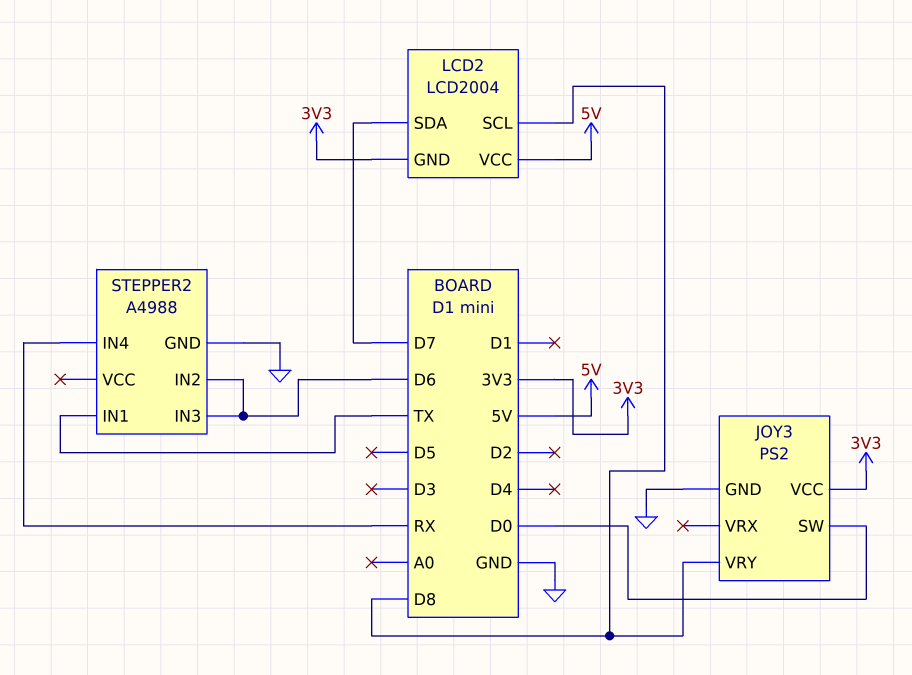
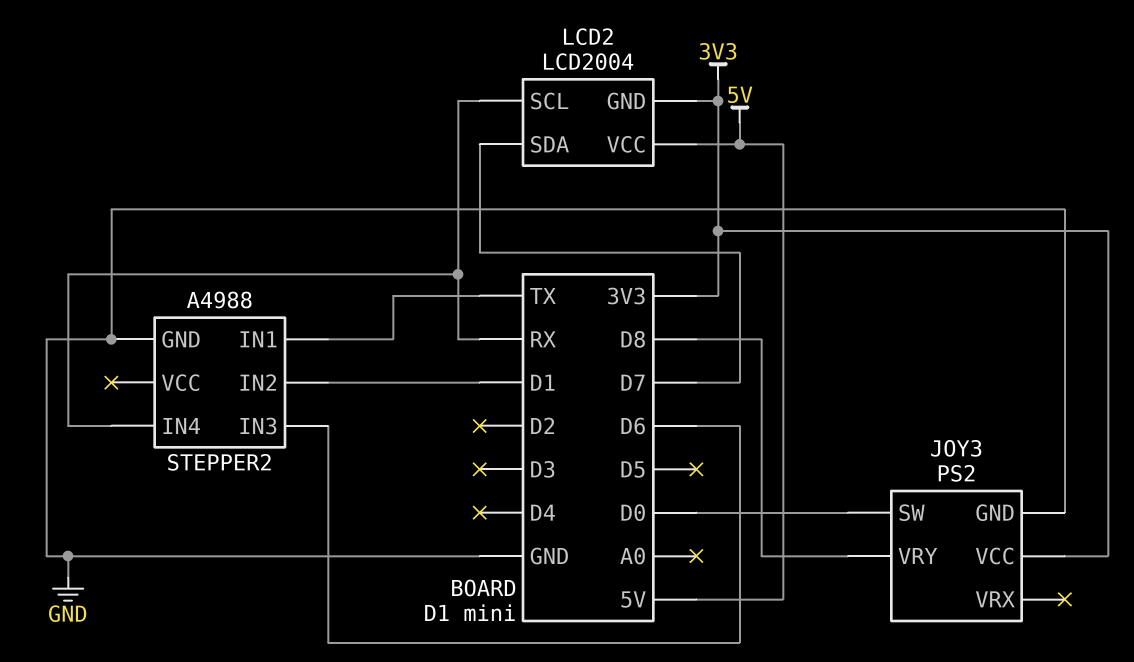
LCD2 pin SCL: D8 -> RX
STEPPER2 pin IN2: D6 -> D1

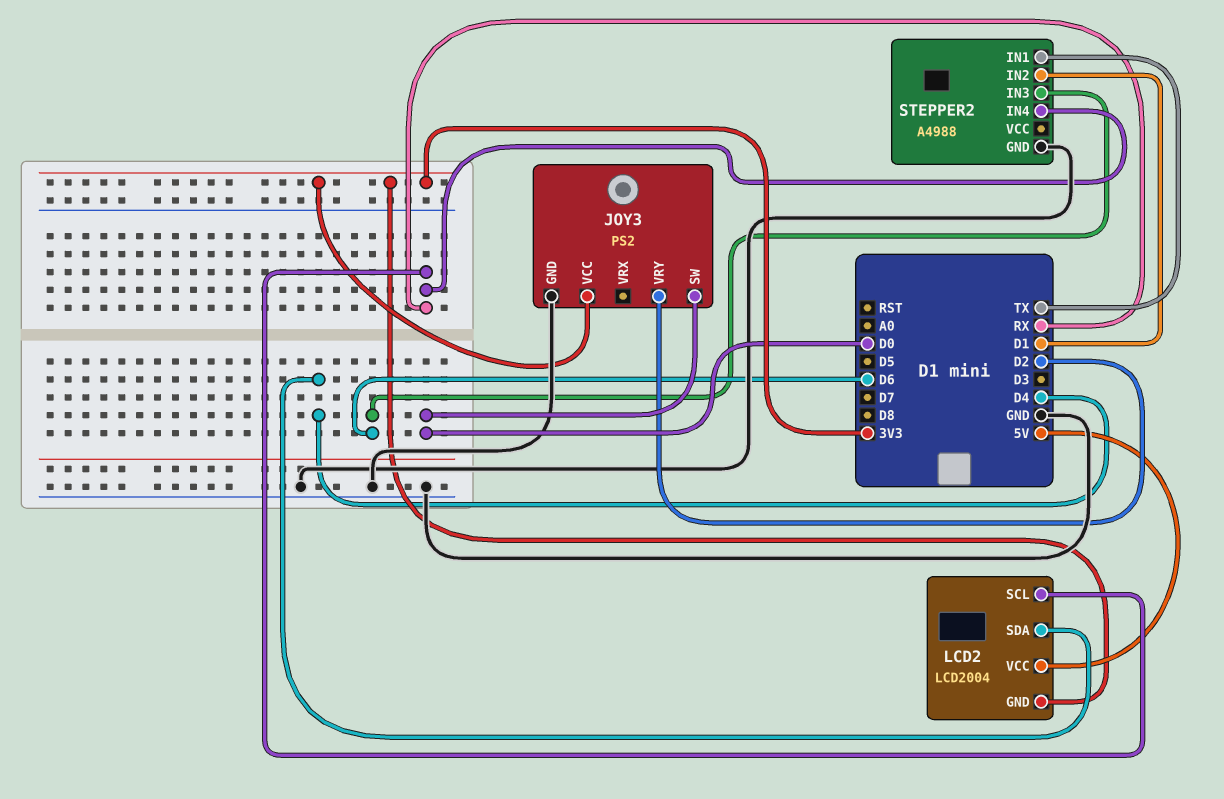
JOY3 pin VRY: D8 -> D2
LCD2 pin SDA: D7 -> D4

